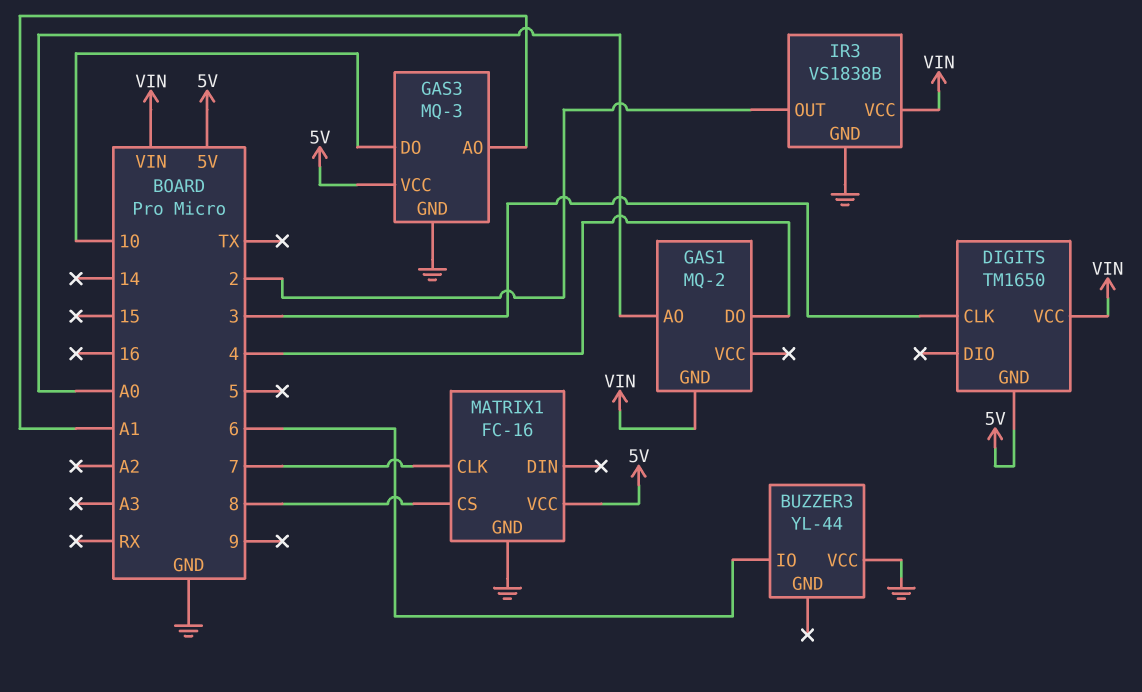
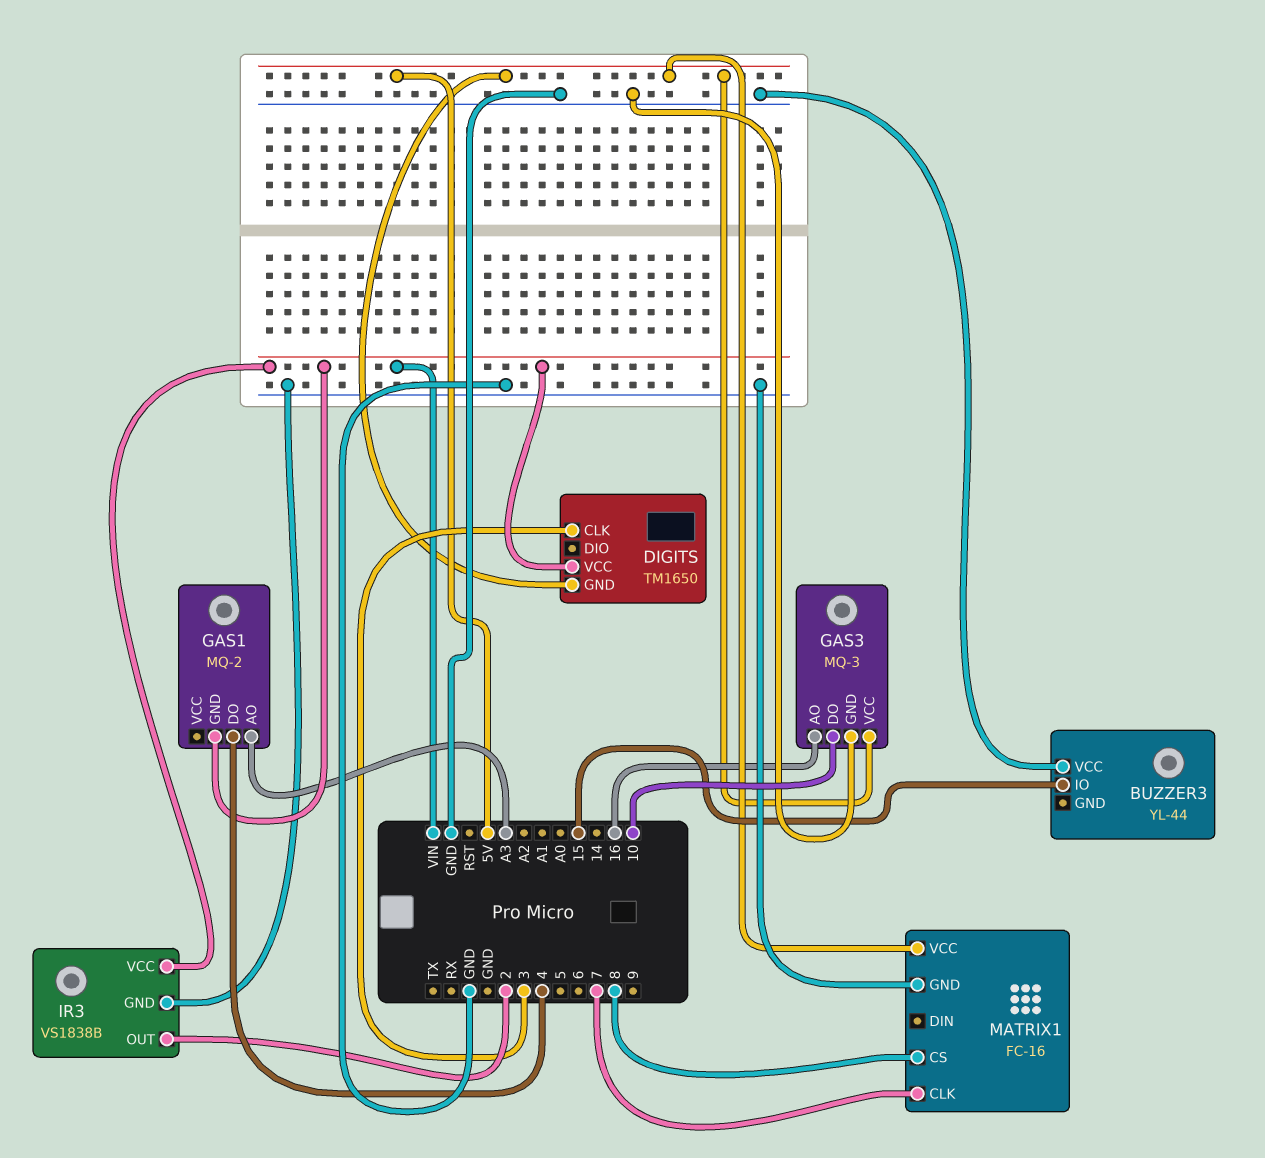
BUZZER3 pin IO: 6 -> 15
GAS1 pin AO: A0 -> A3
GAS3 pin AO: A1 -> 16

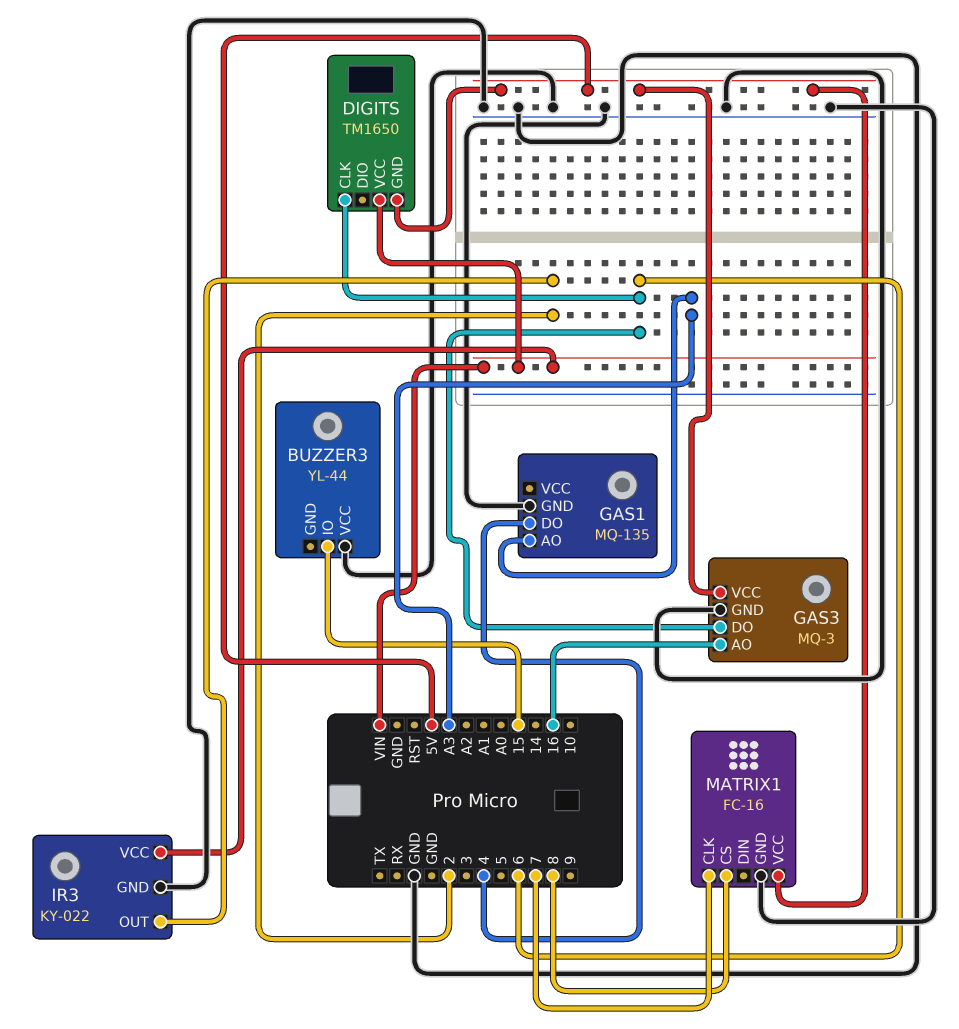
DIGITS pin CLK: 3 -> 6
GAS1: MQ-2 -> MQ-135
GAS1 pin GND: VIN -> GND
GAS3 pin DO: 10 -> 6
IR3: VS1838B -> KY-022

